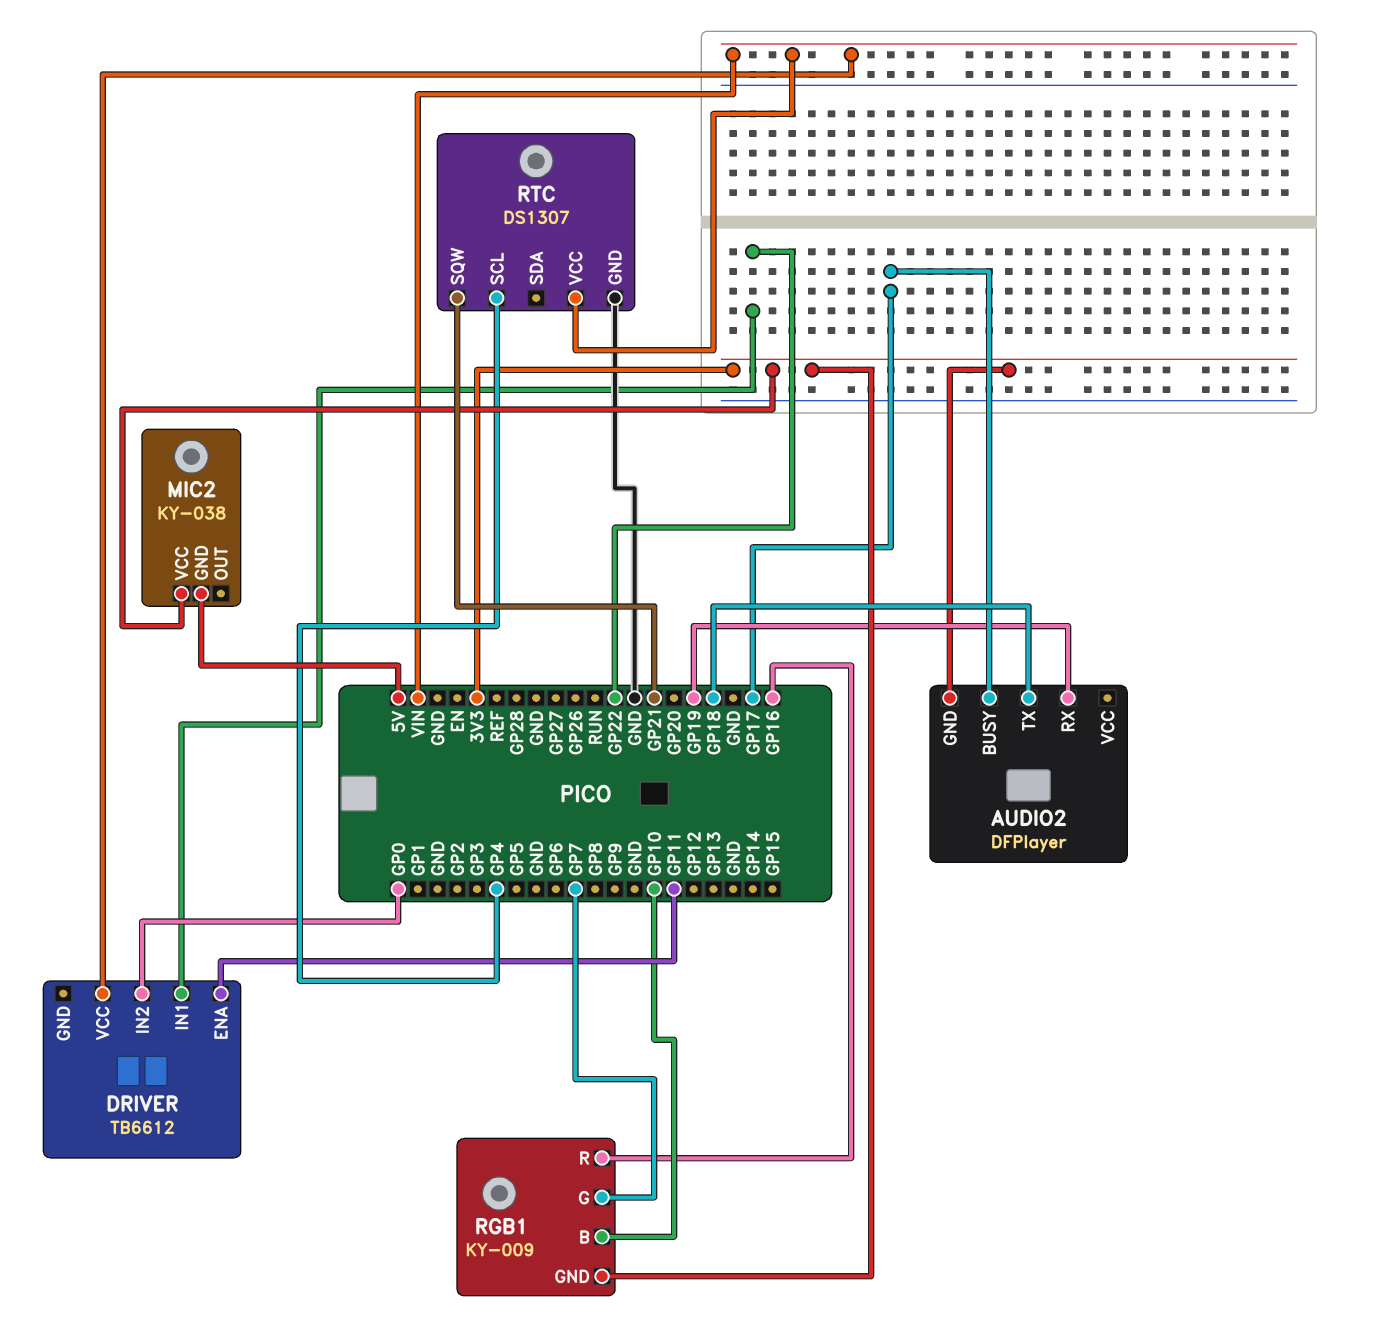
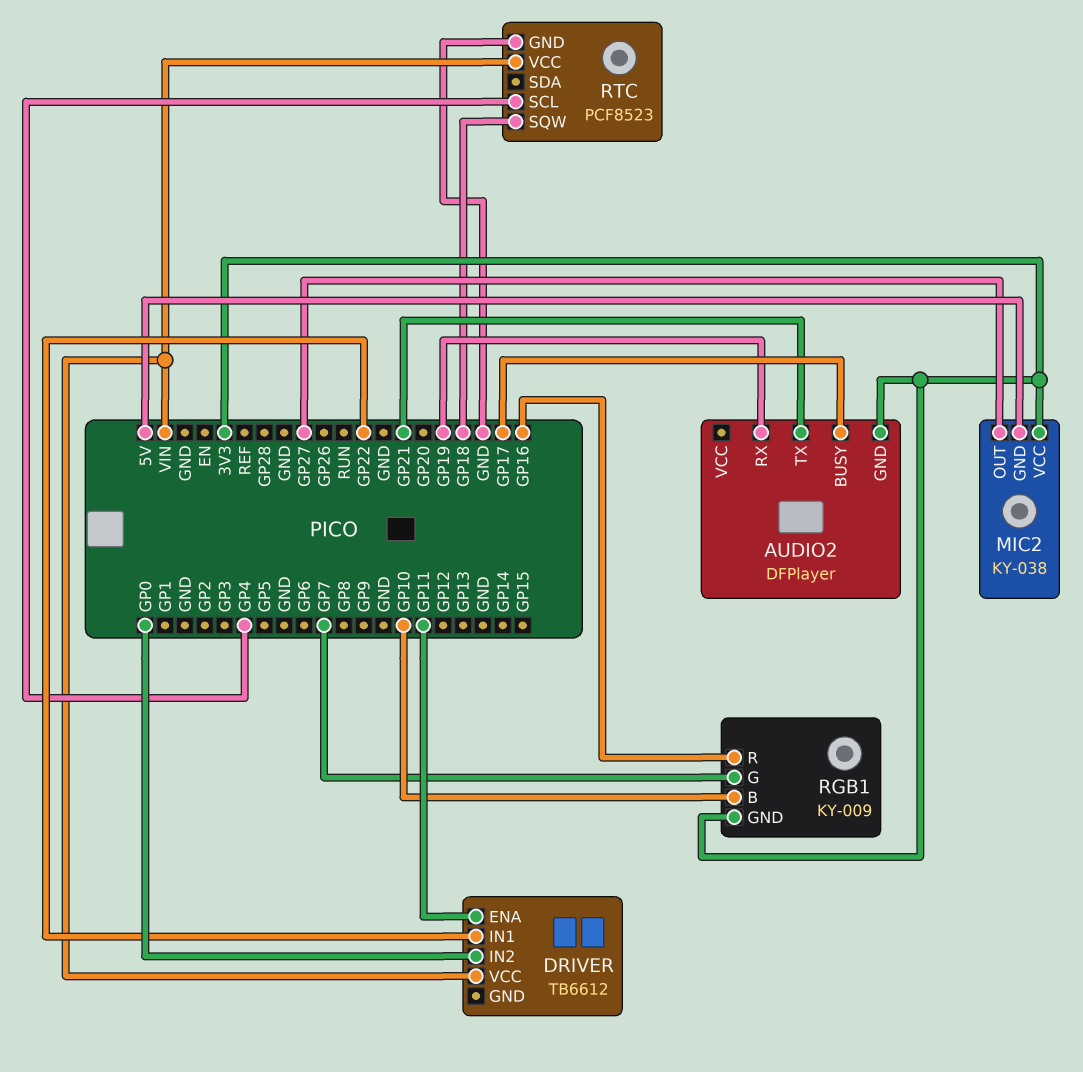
AUDIO2 pin TX: GP18 -> GP21
MIC2 pin OUT: none -> GP27
RTC: DS1307 -> PCF8523
RTC pin SQW: GP21 -> GP18

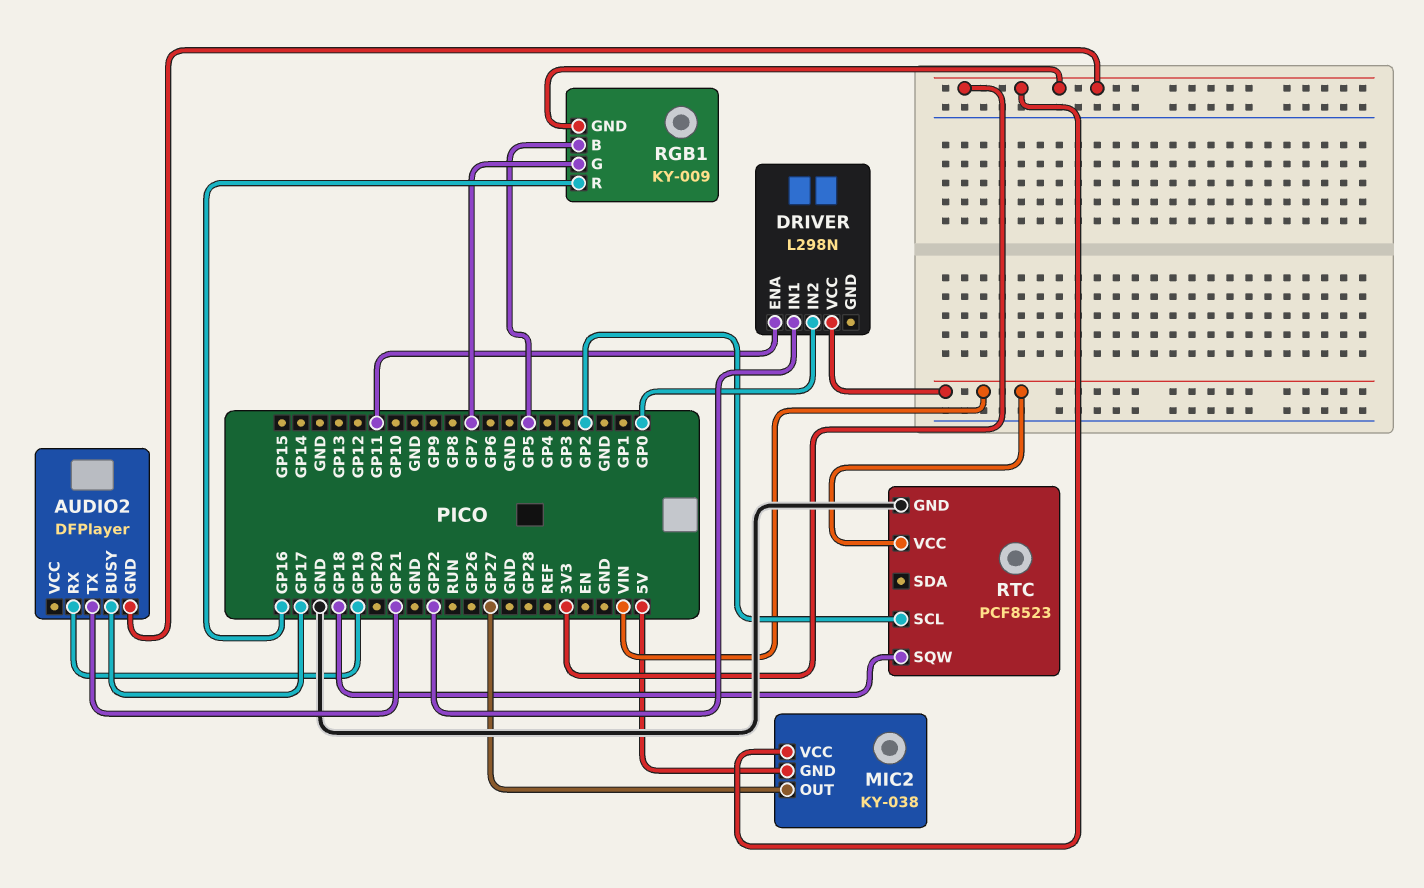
DRIVER: TB6612 -> L298N
RGB1 pin B: GP10 -> GP5
RTC pin SCL: GP4 -> GP2

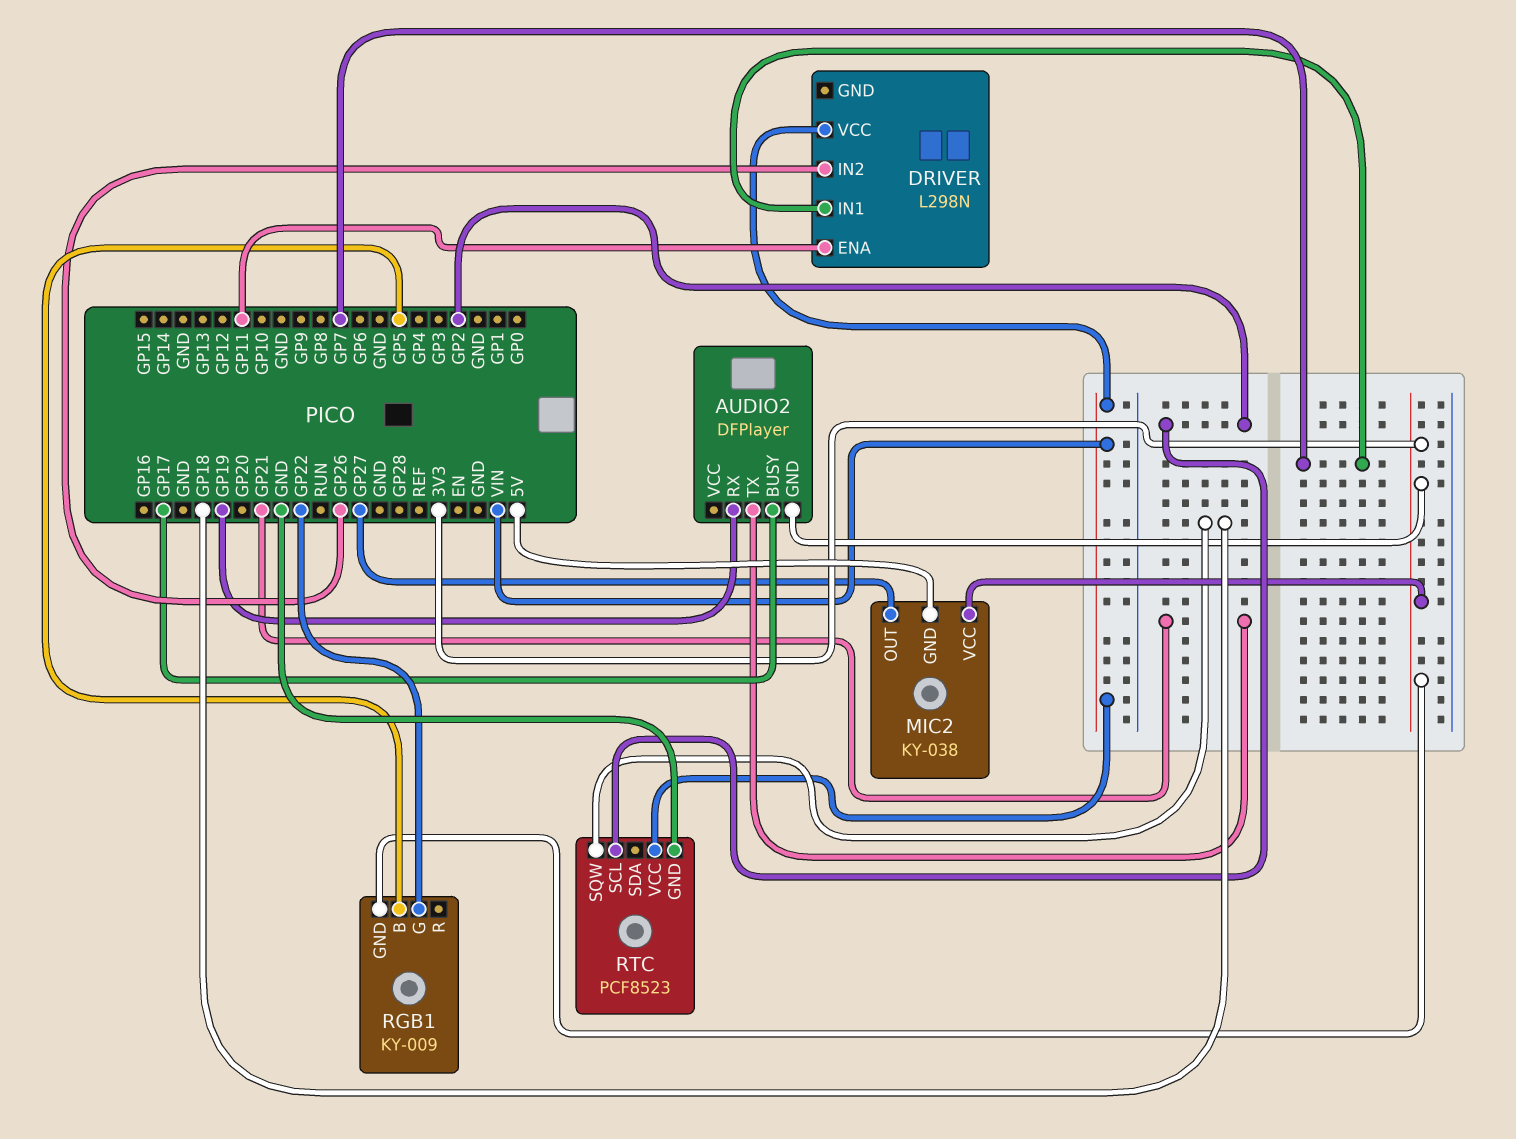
DRIVER pin IN1: GP22 -> GP7
DRIVER pin IN2: GP0 -> GP26
RGB1 pin G: GP7 -> GP22
RGB1 pin R: GP16 -> none

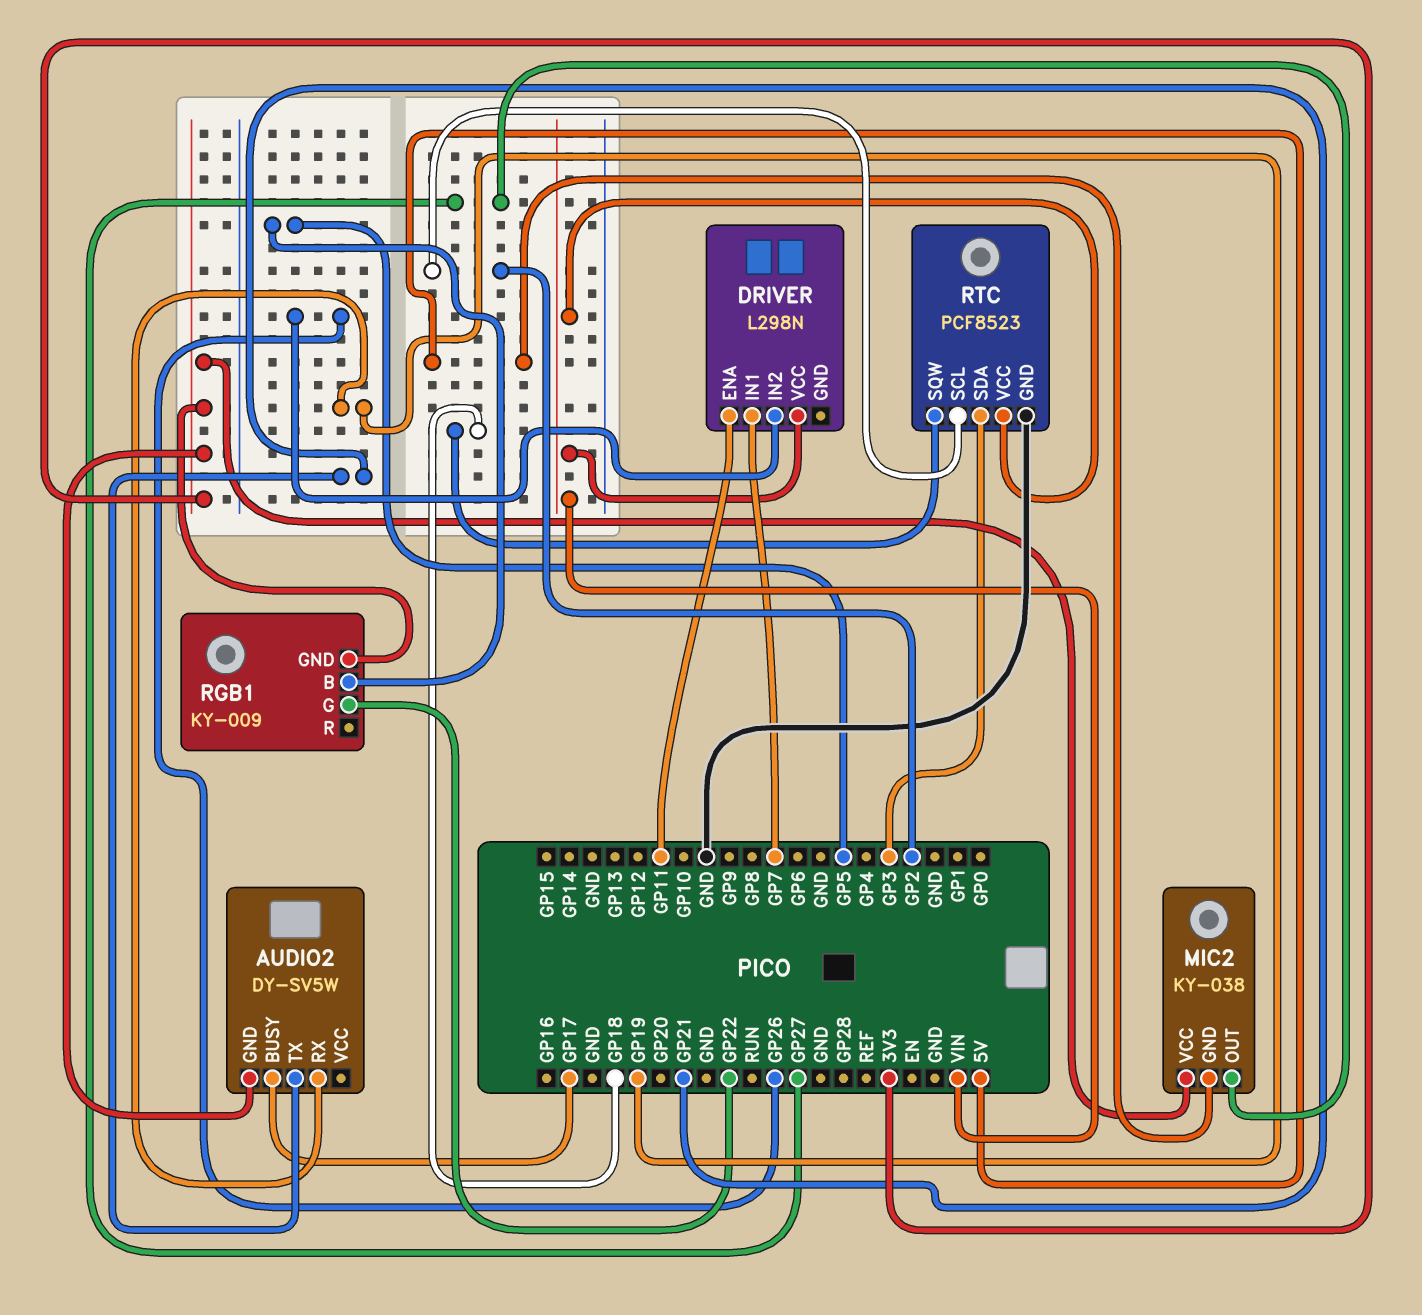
AUDIO2: DFPlayer -> DY-SV5W
RTC pin SDA: none -> GP3

